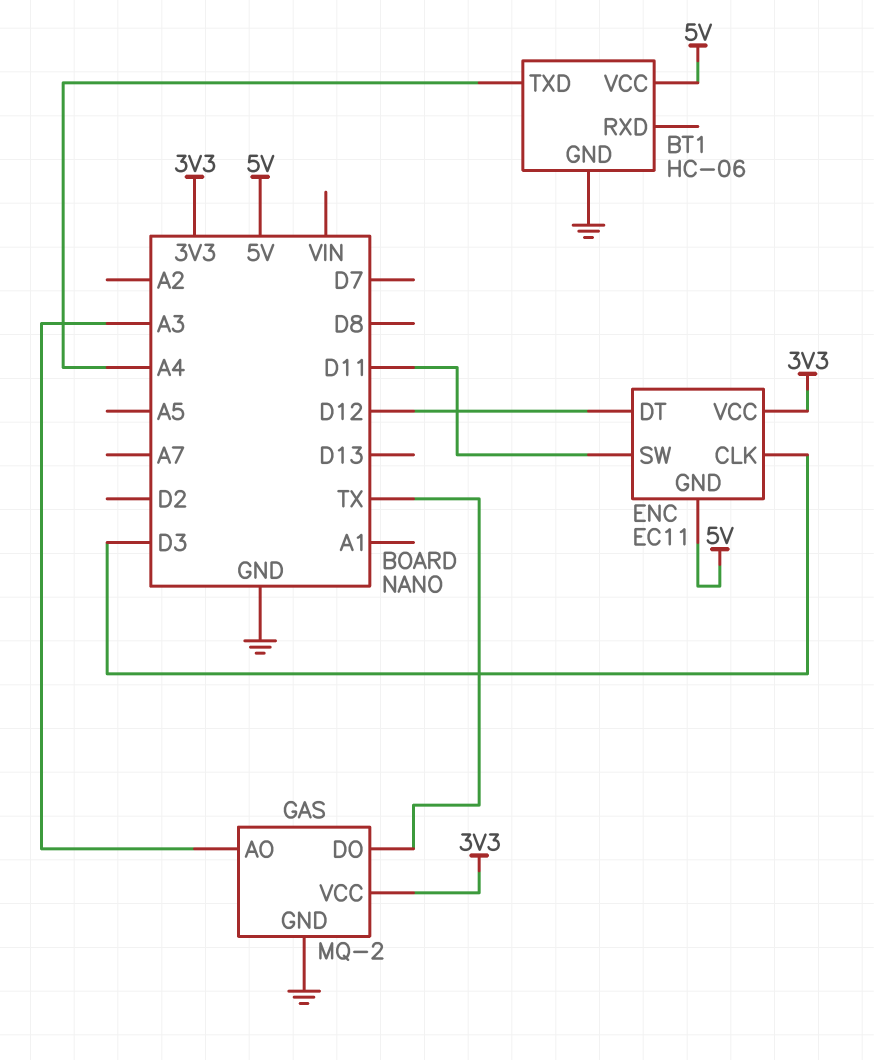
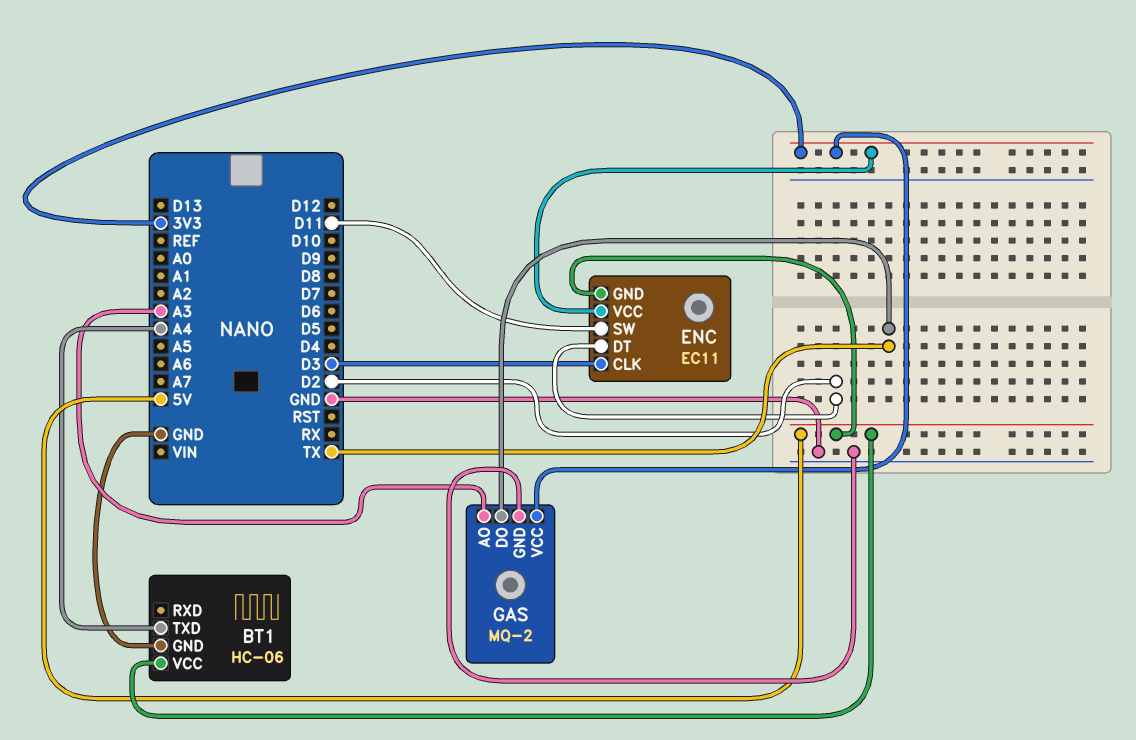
ENC pin DT: D12 -> D2

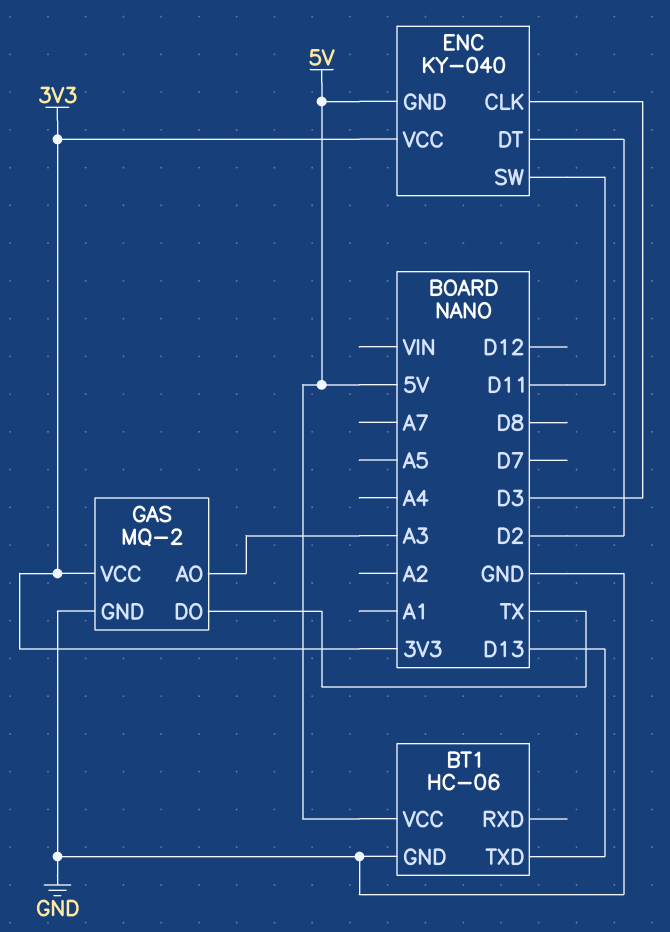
BT1 pin TXD: A4 -> D13
ENC: EC11 -> KY-040

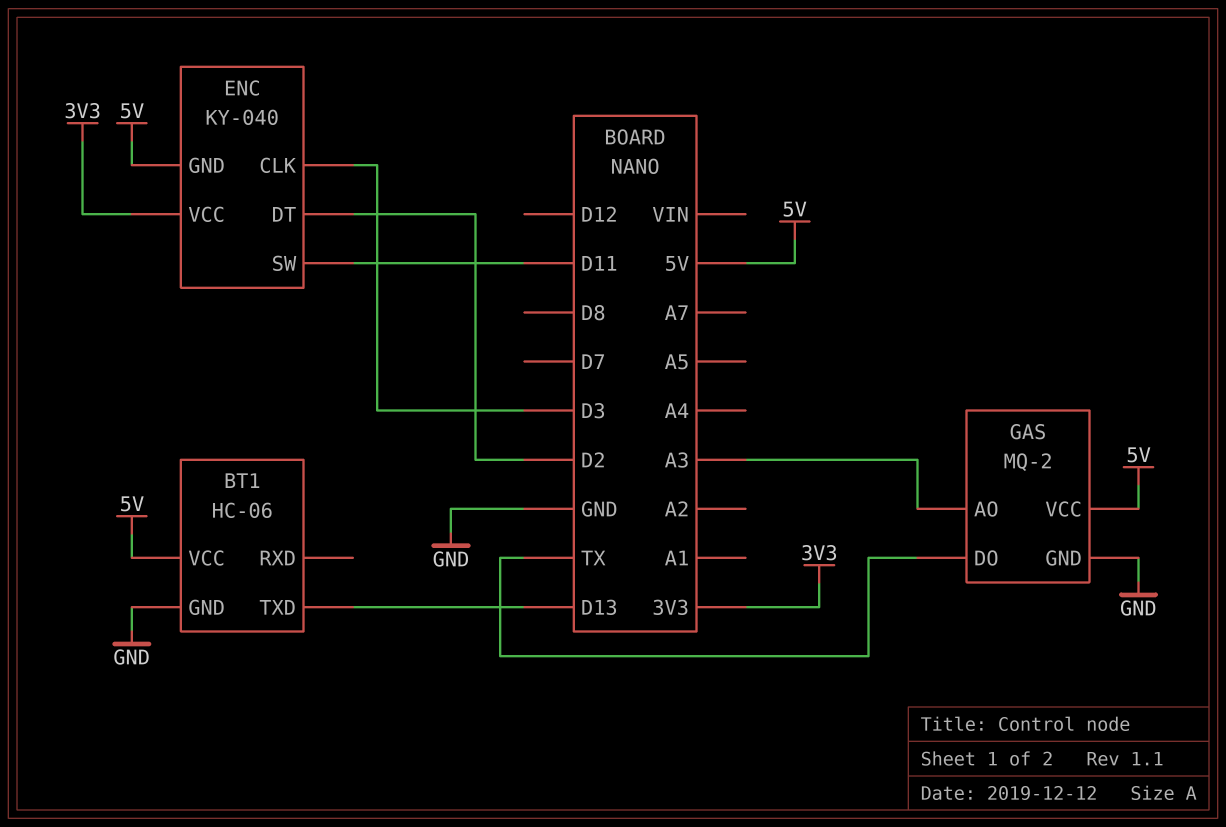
GAS pin VCC: 3V3 -> 5V

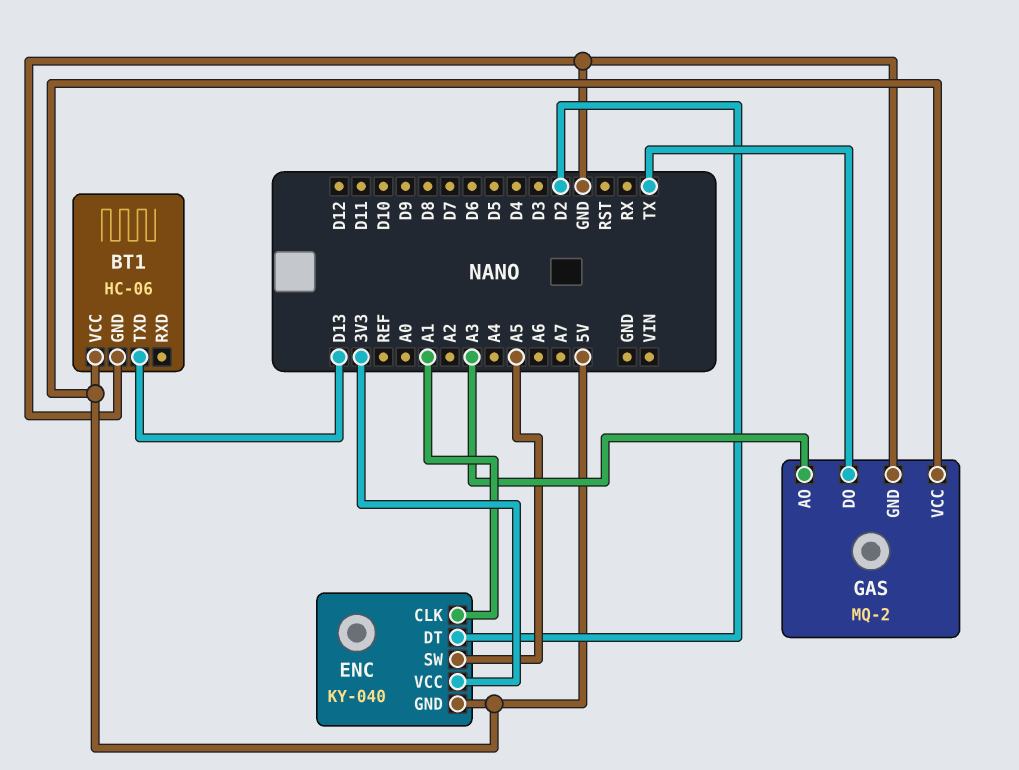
ENC pin CLK: D3 -> A1
ENC pin SW: D11 -> A5

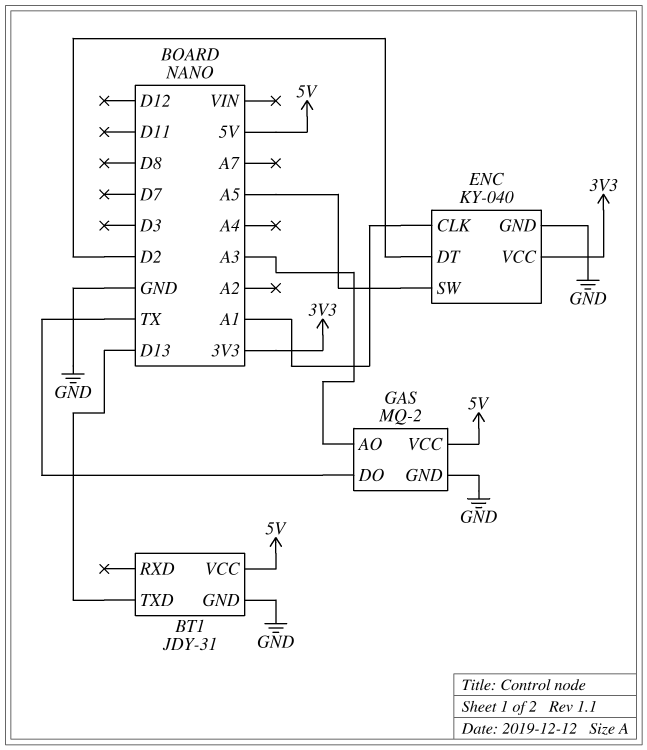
BT1: HC-06 -> JDY-31
ENC pin GND: 5V -> GND

